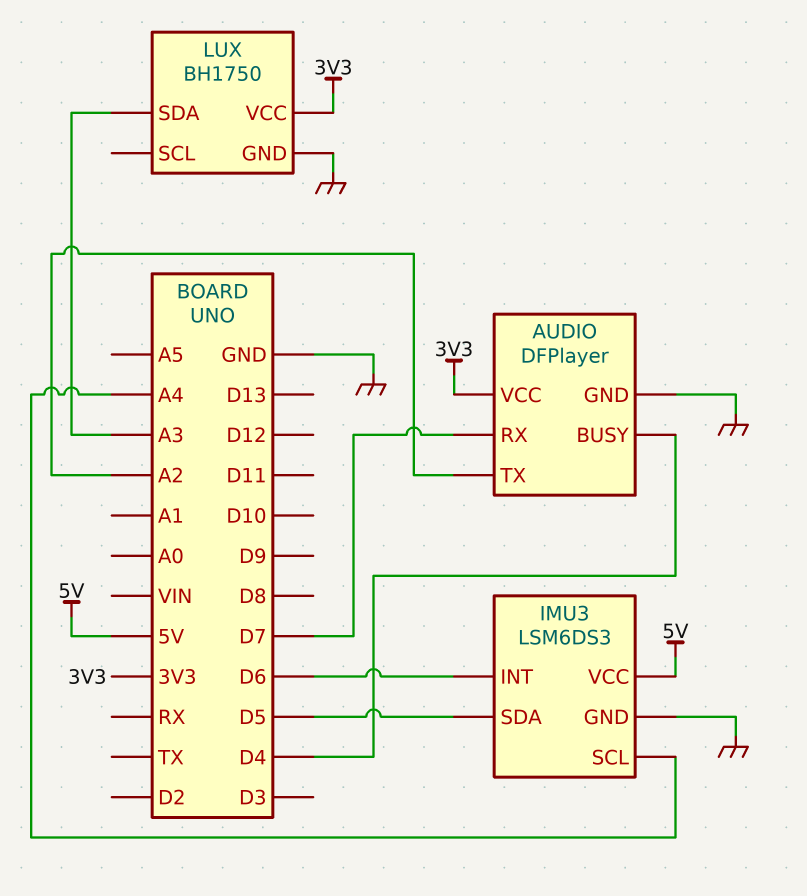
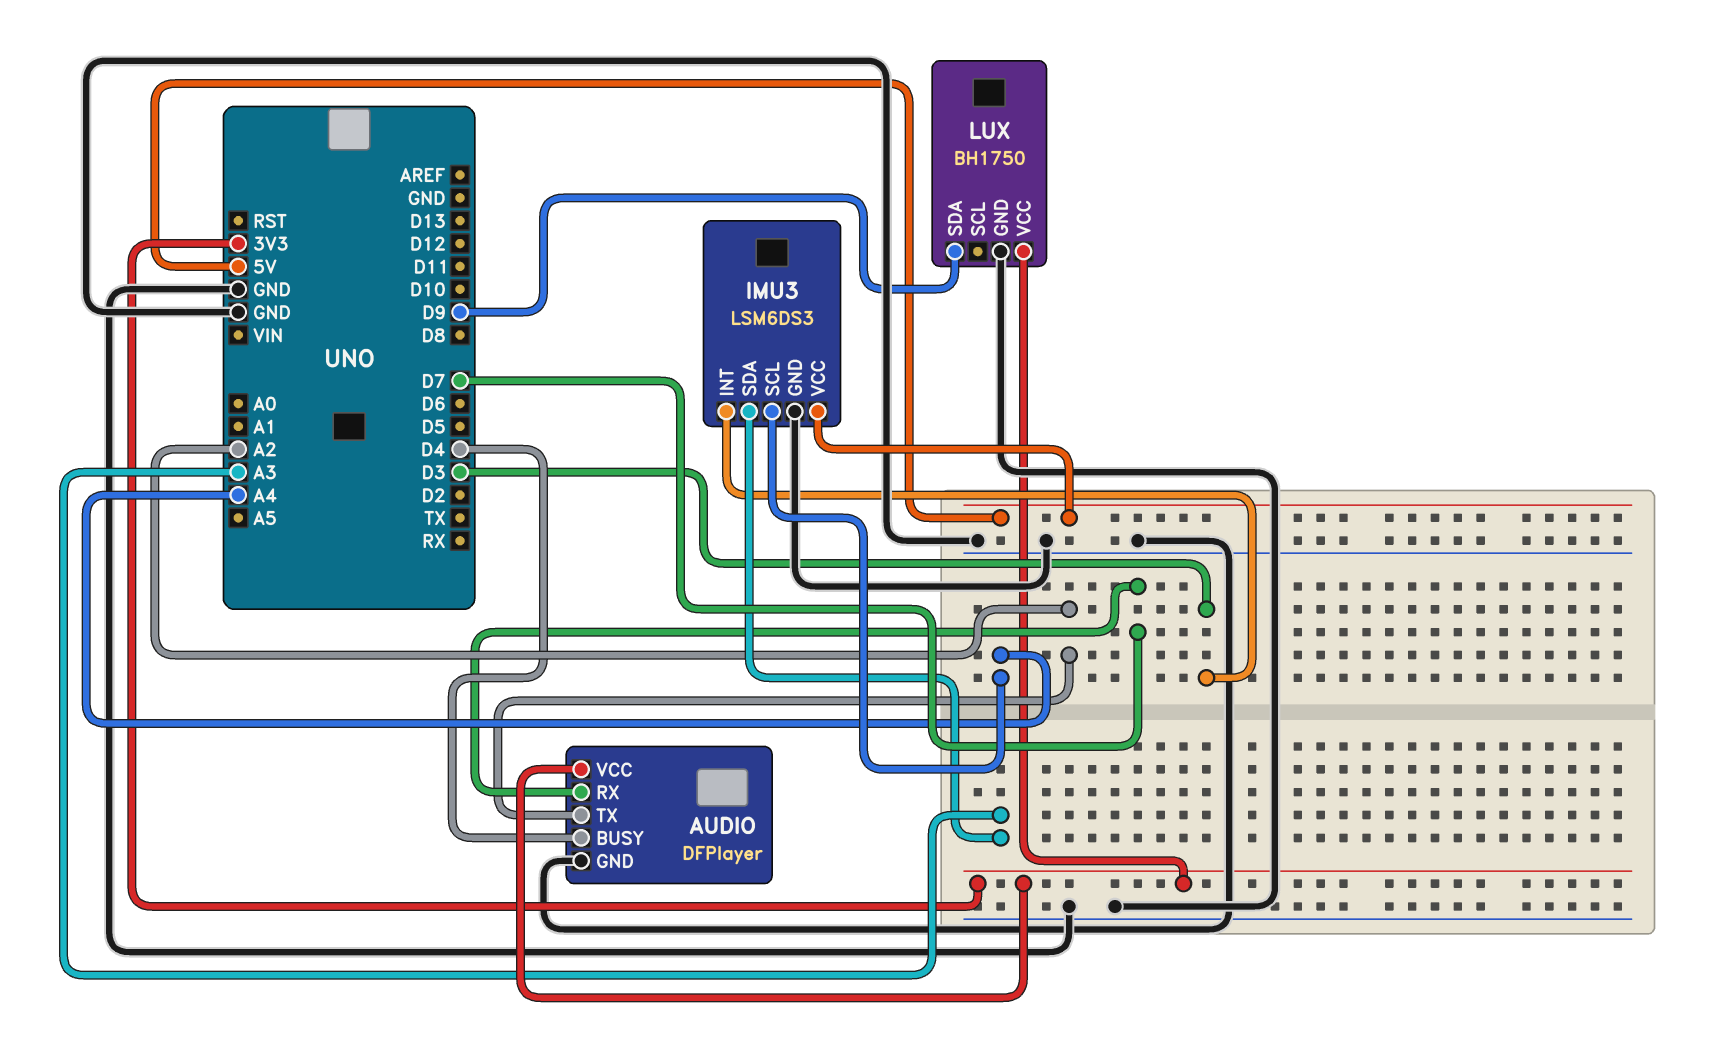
IMU3 pin INT: D6 -> D3
IMU3 pin SDA: D5 -> A3
LUX pin SDA: A3 -> D9

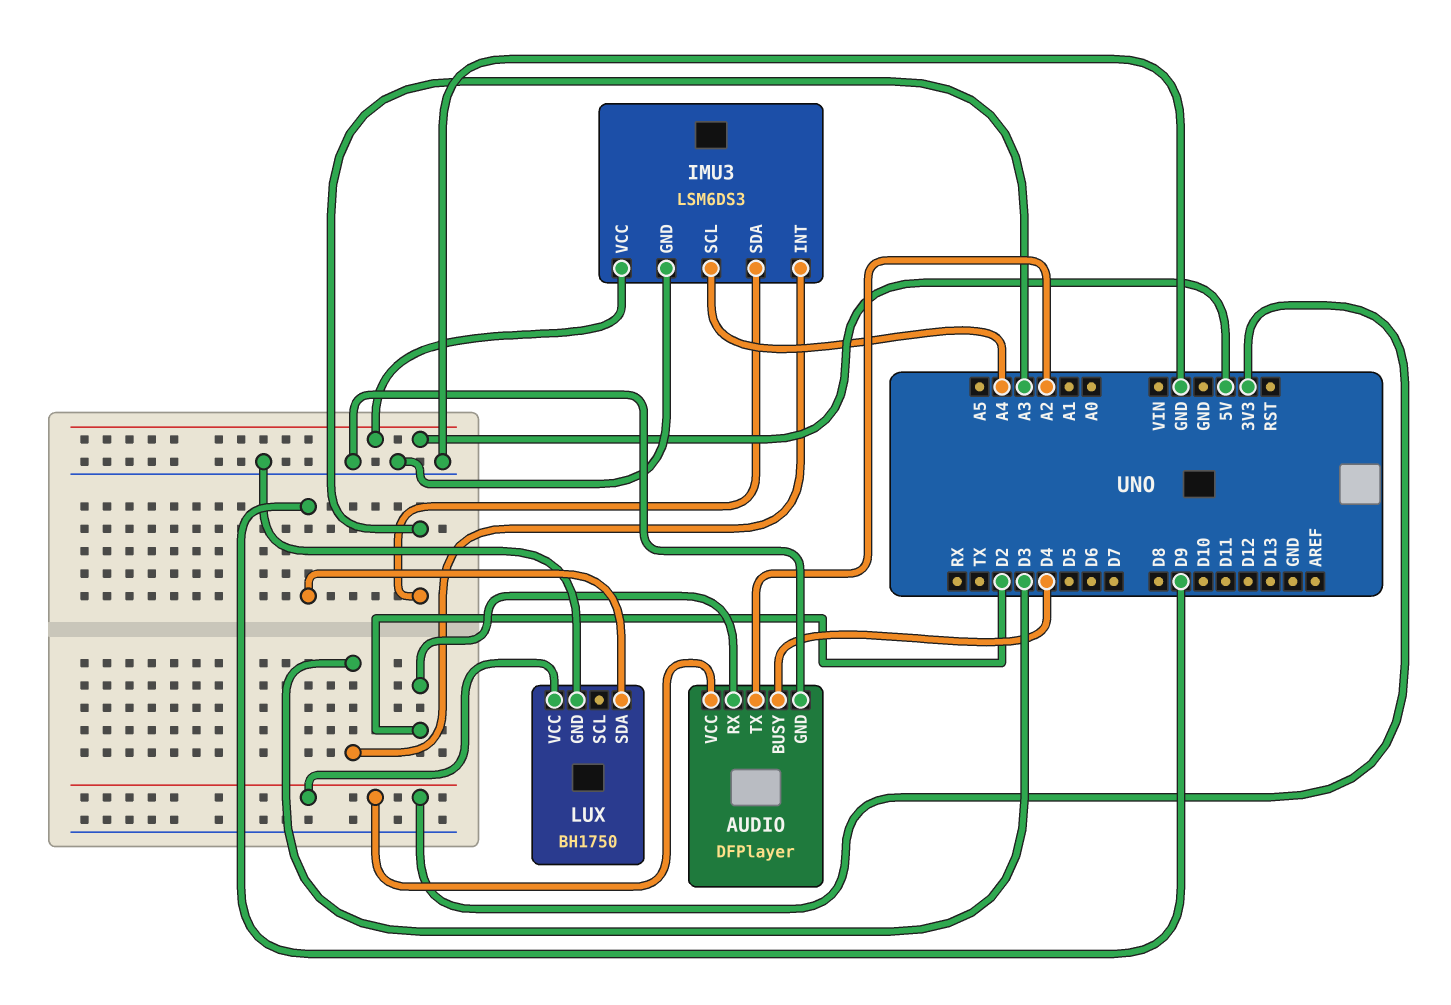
AUDIO pin RX: D7 -> D2

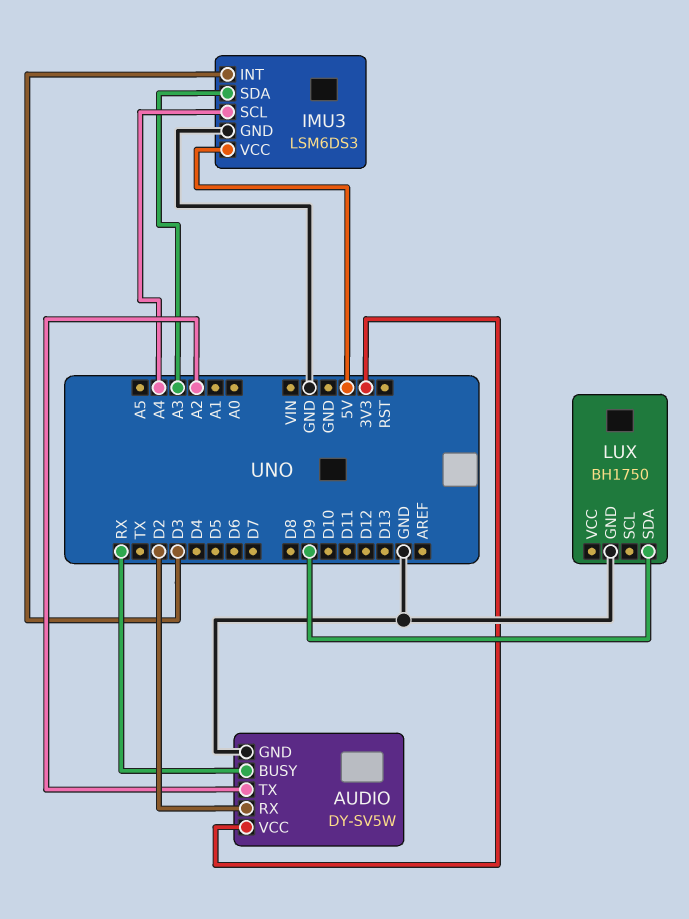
AUDIO: DFPlayer -> DY-SV5W
AUDIO pin BUSY: D4 -> RX
LUX pin VCC: 3V3 -> none

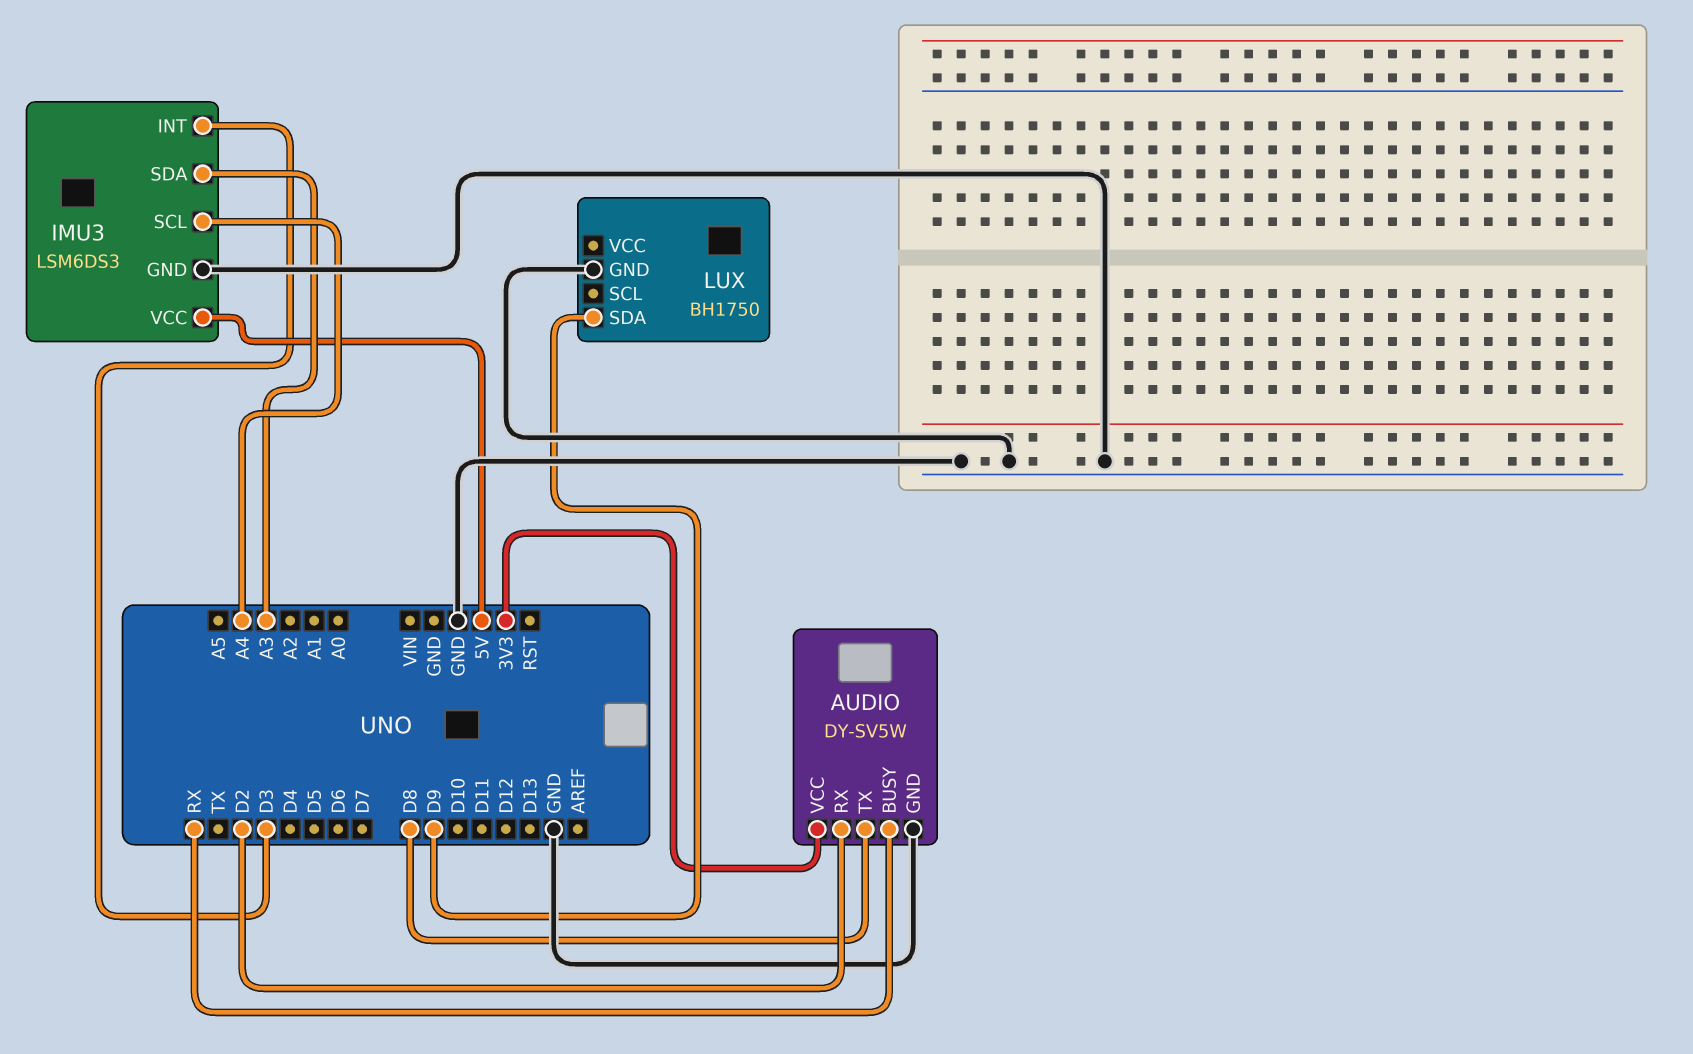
AUDIO pin TX: A2 -> D8

